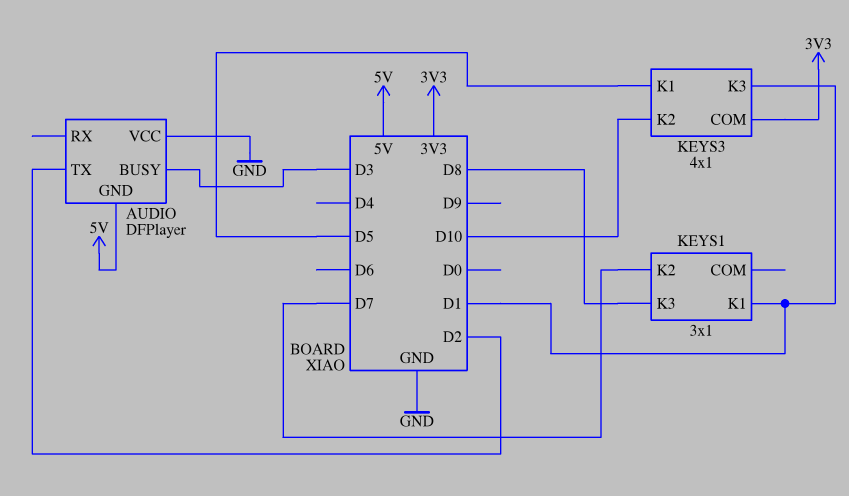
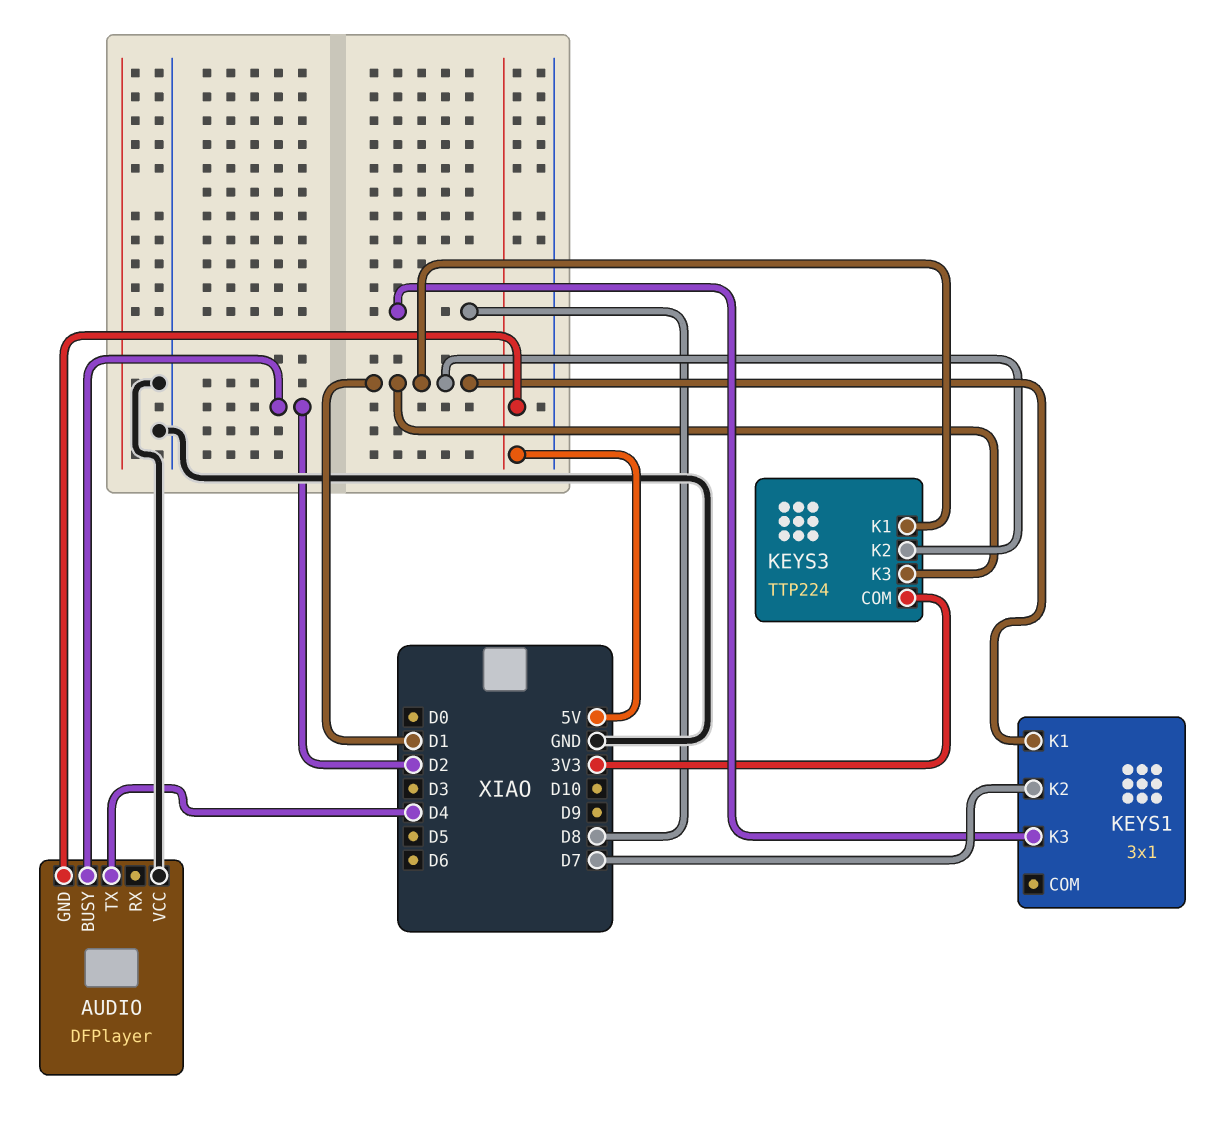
AUDIO pin BUSY: D3 -> D2
AUDIO pin TX: D2 -> D4
KEYS3: 4x1 -> TTP224
KEYS3 pin K1: D5 -> D1
KEYS3 pin K2: D10 -> D1

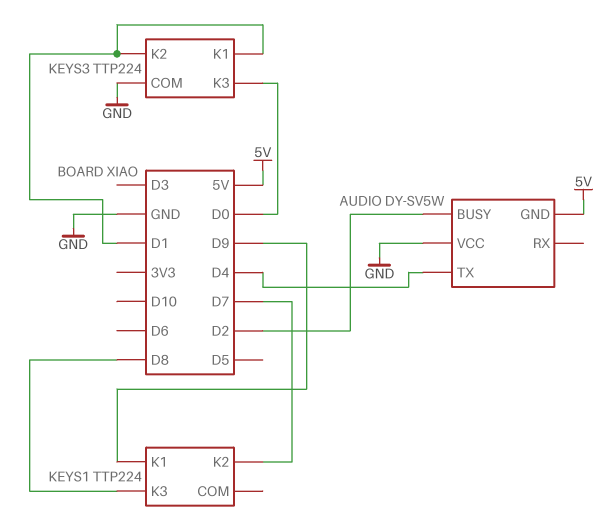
AUDIO: DFPlayer -> DY-SV5W
KEYS1: 3x1 -> TTP224
KEYS1 pin K1: D1 -> D9
KEYS3 pin COM: 3V3 -> GND
KEYS3 pin K3: D1 -> D0

